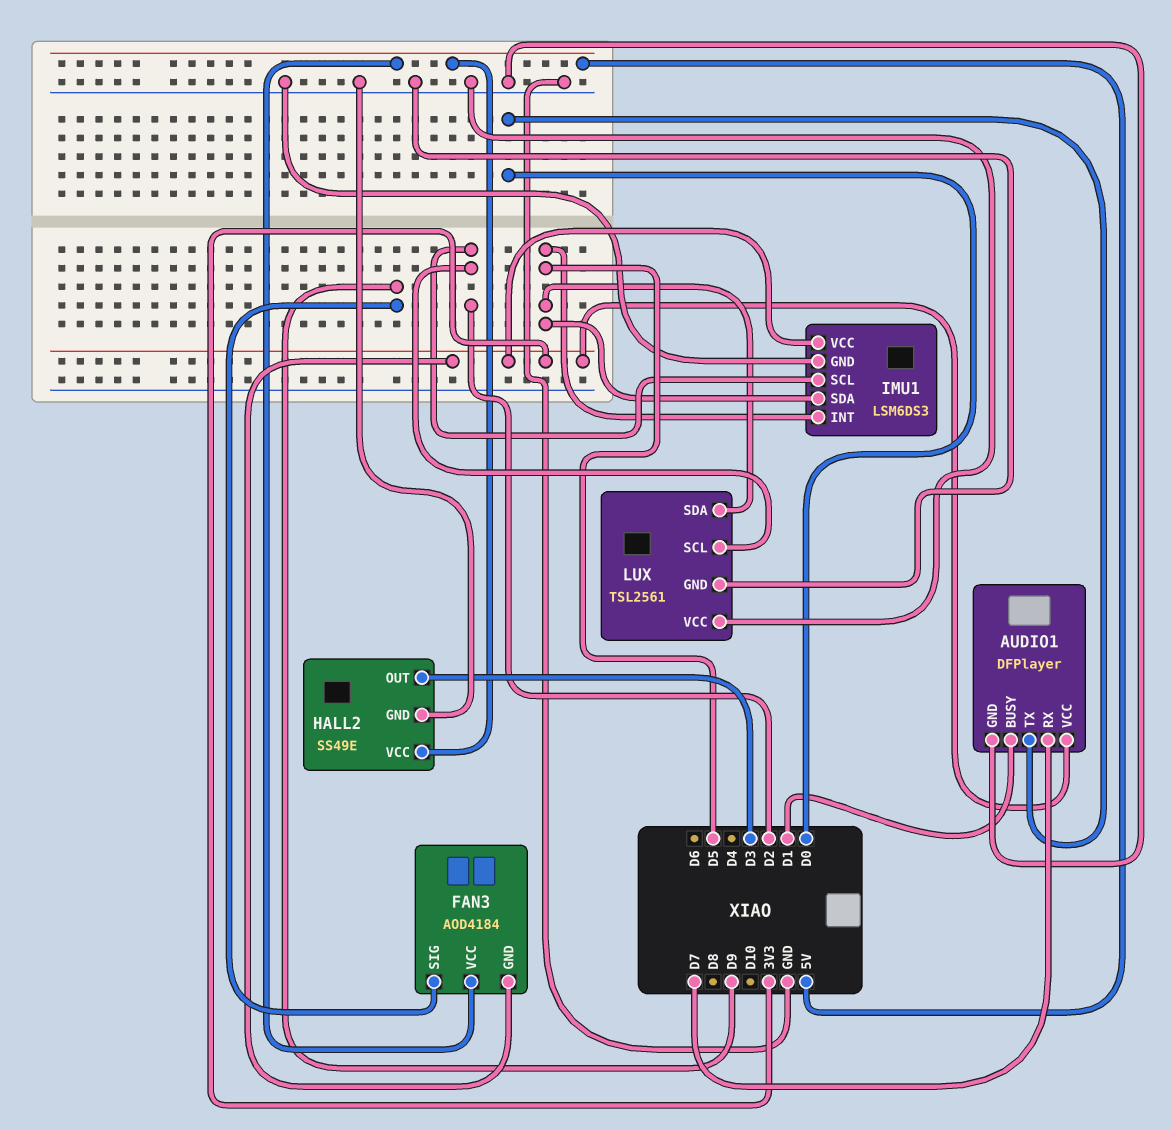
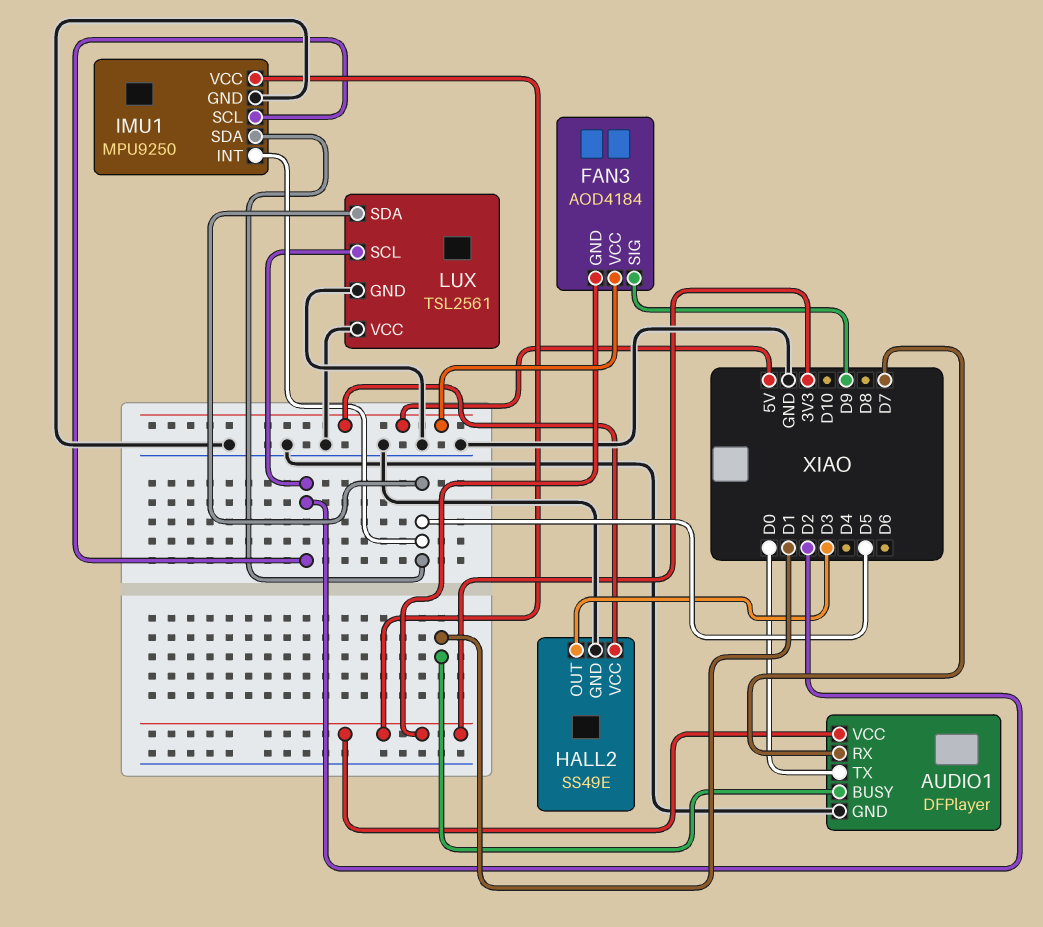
IMU1: LSM6DS3 -> MPU9250

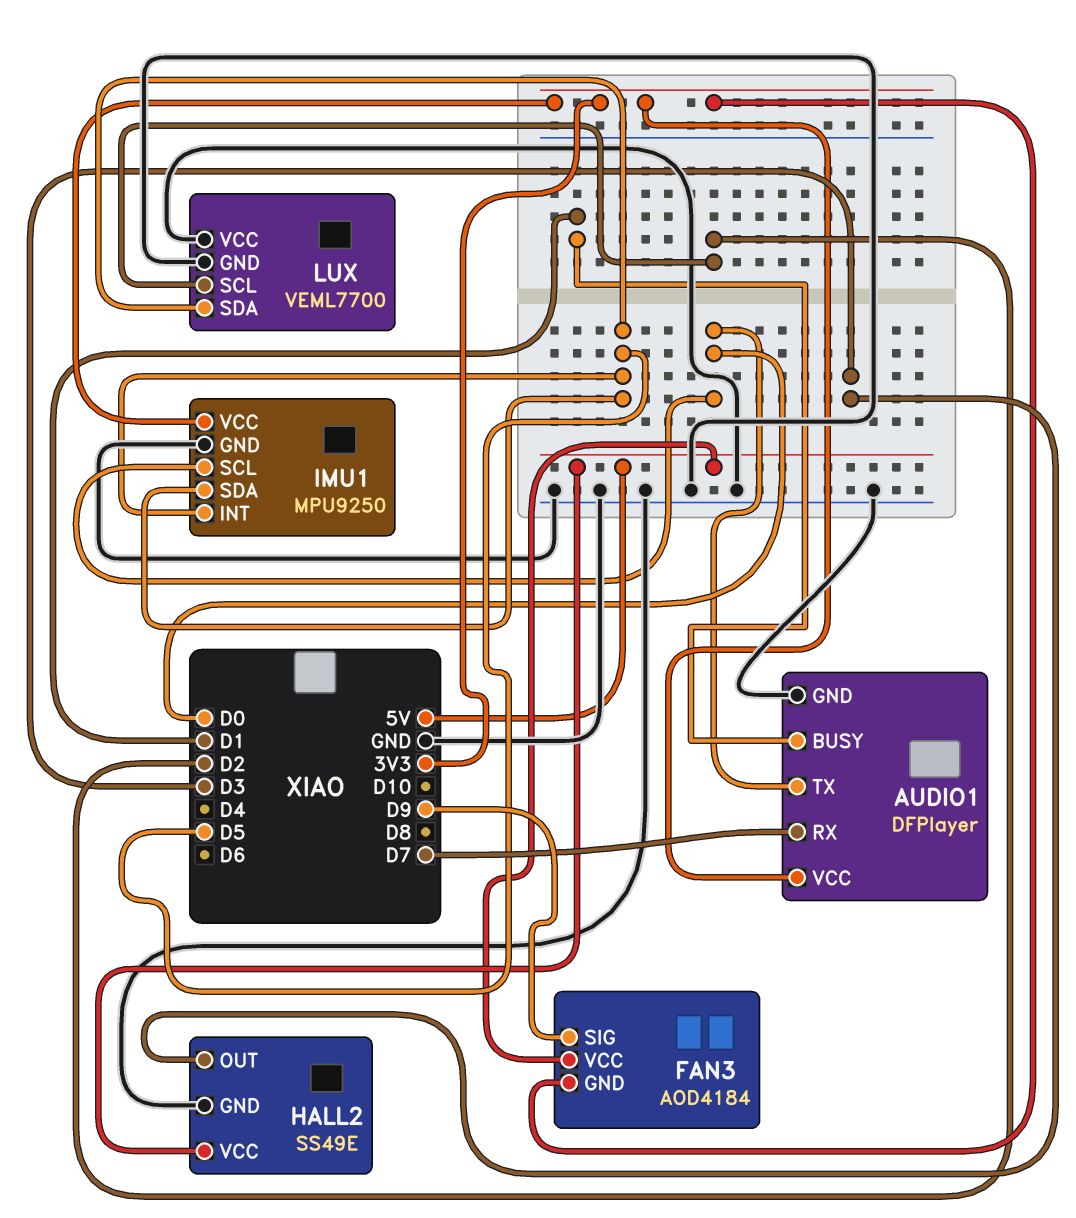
IMU1 pin SCL: D2 -> D0
LUX: TSL2561 -> VEML7700

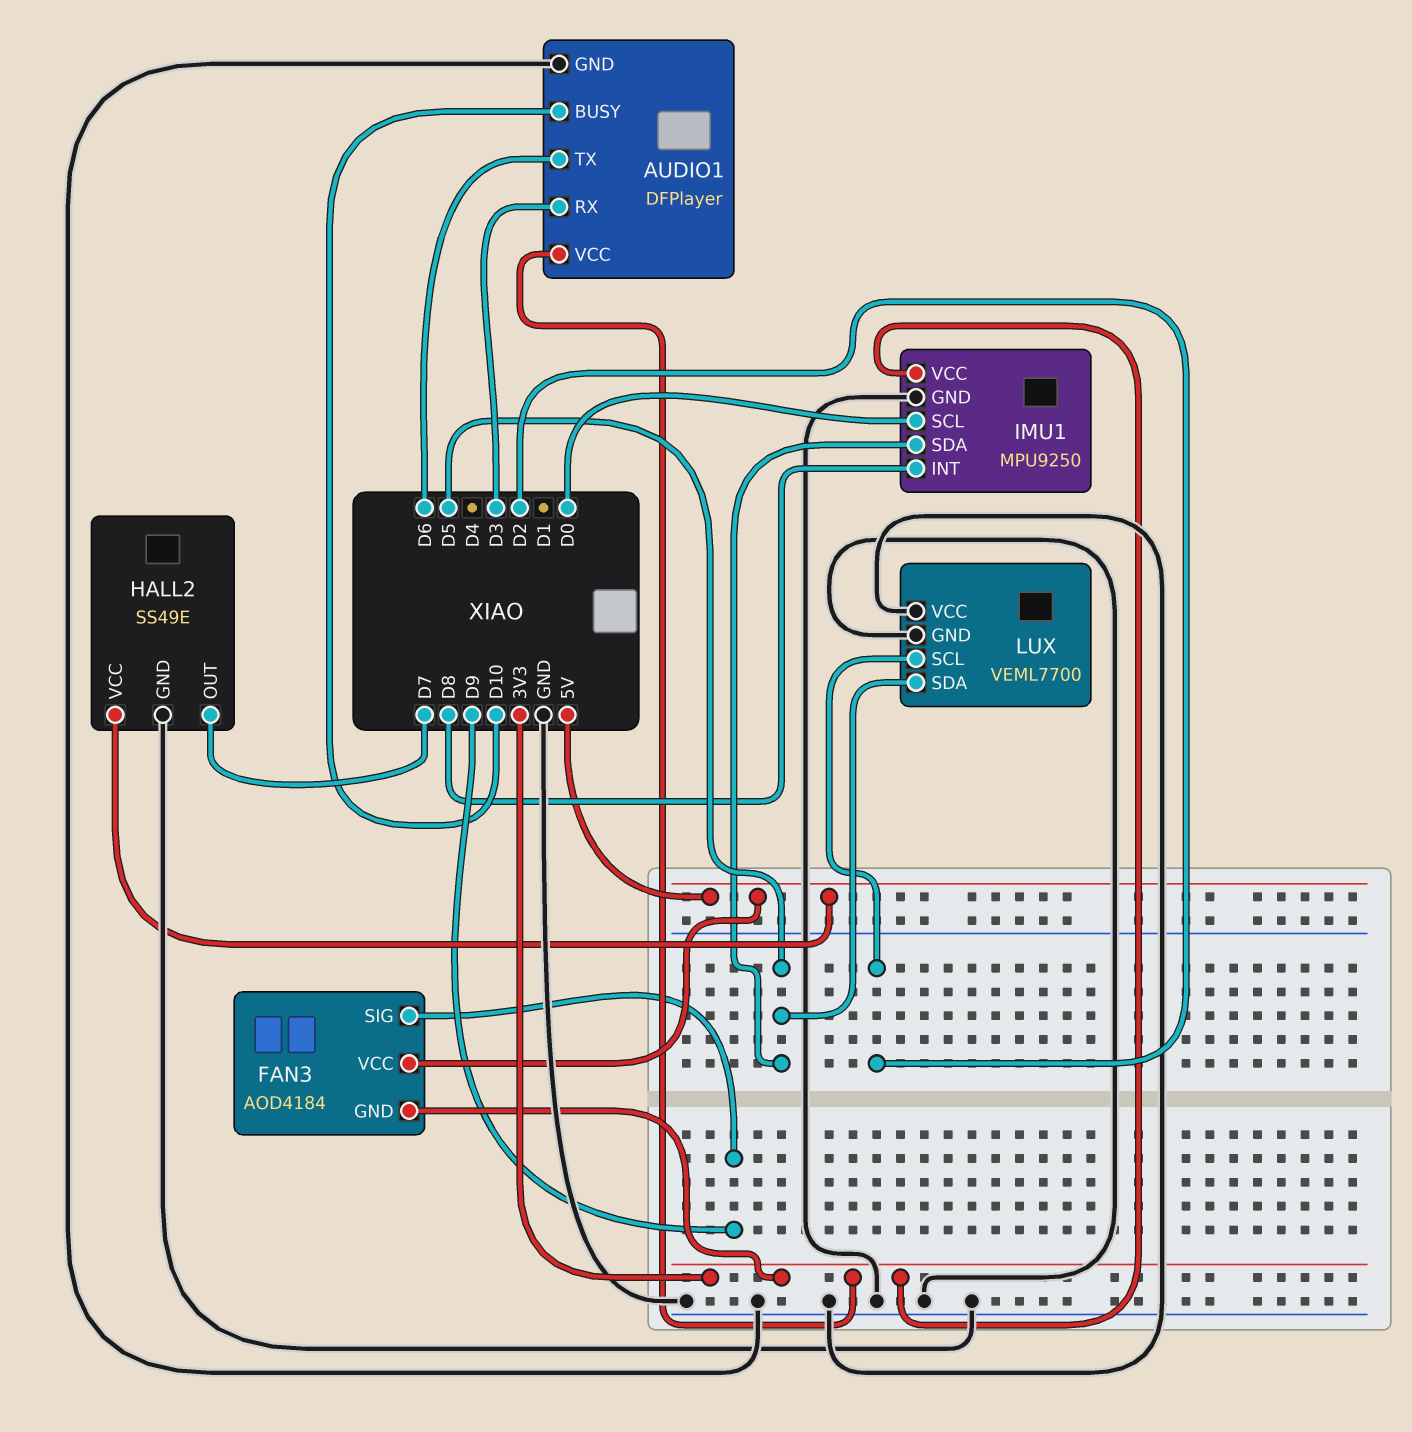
AUDIO1 pin BUSY: D1 -> D10
AUDIO1 pin RX: D7 -> D3
AUDIO1 pin TX: D0 -> D6
HALL2 pin OUT: D3 -> D7
IMU1 pin INT: D5 -> D8

